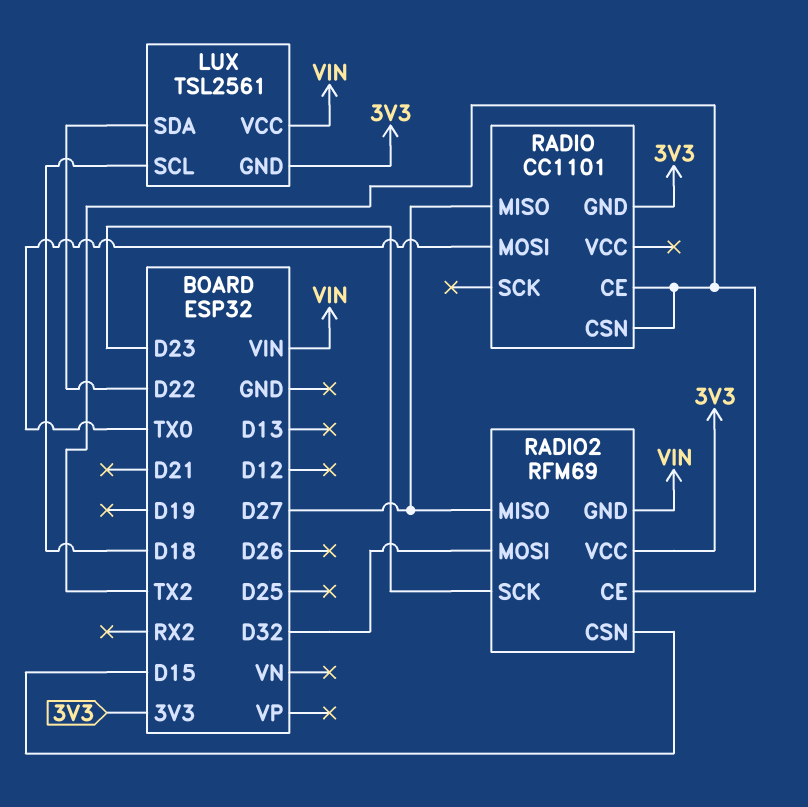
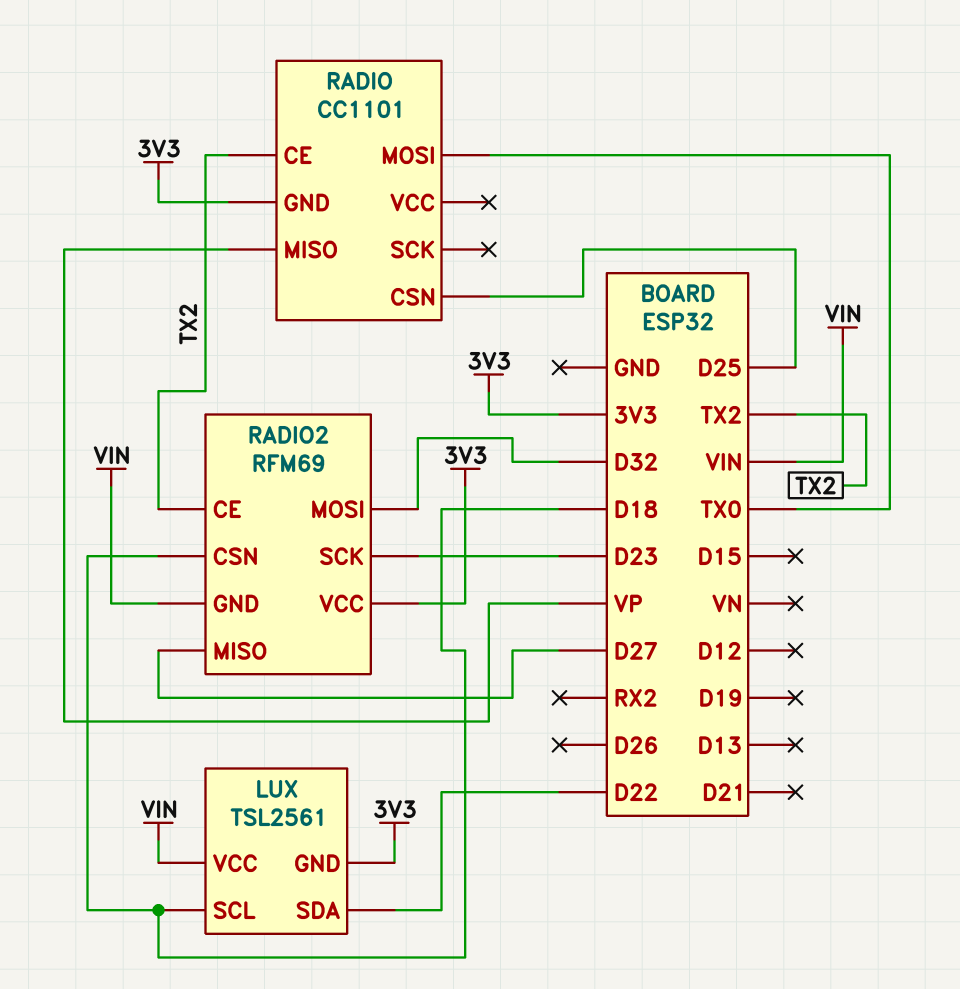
RADIO pin CSN: TX2 -> D25
RADIO pin MISO: D27 -> VP
RADIO2 pin CSN: D15 -> D18

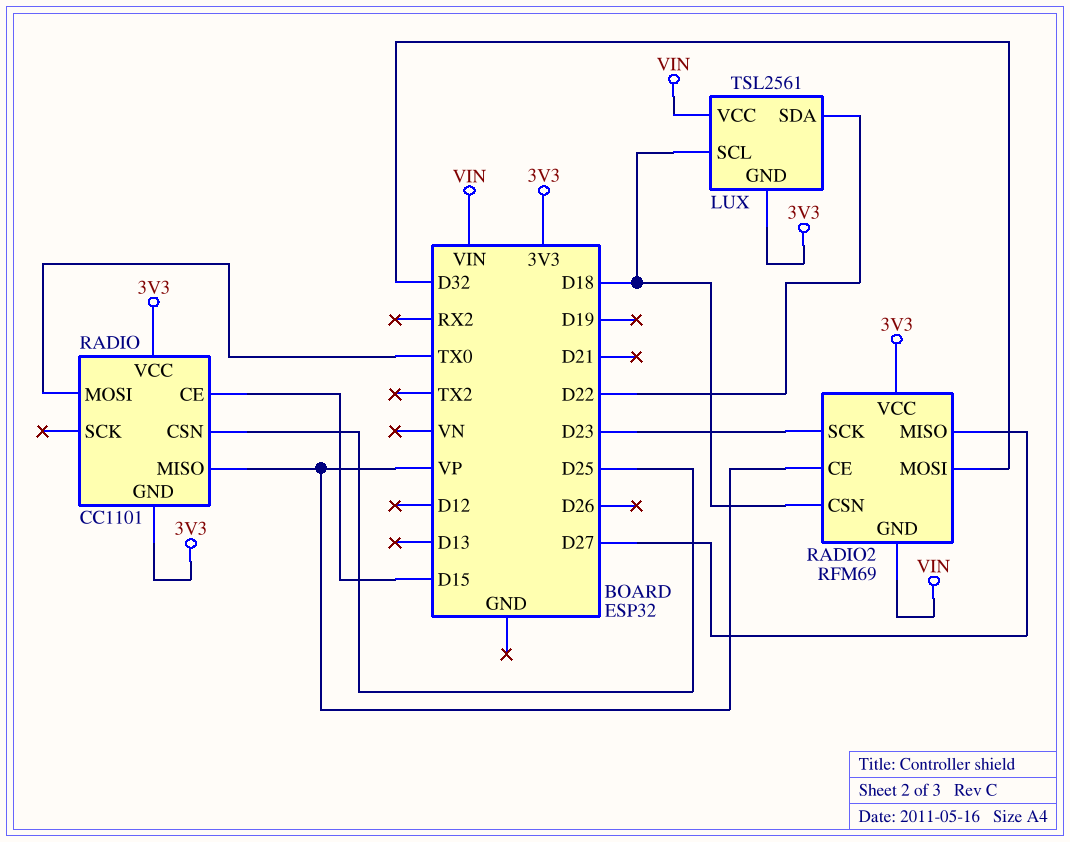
RADIO pin CE: TX2 -> D15
RADIO pin VCC: none -> 3V3
RADIO2 pin CE: TX2 -> VP

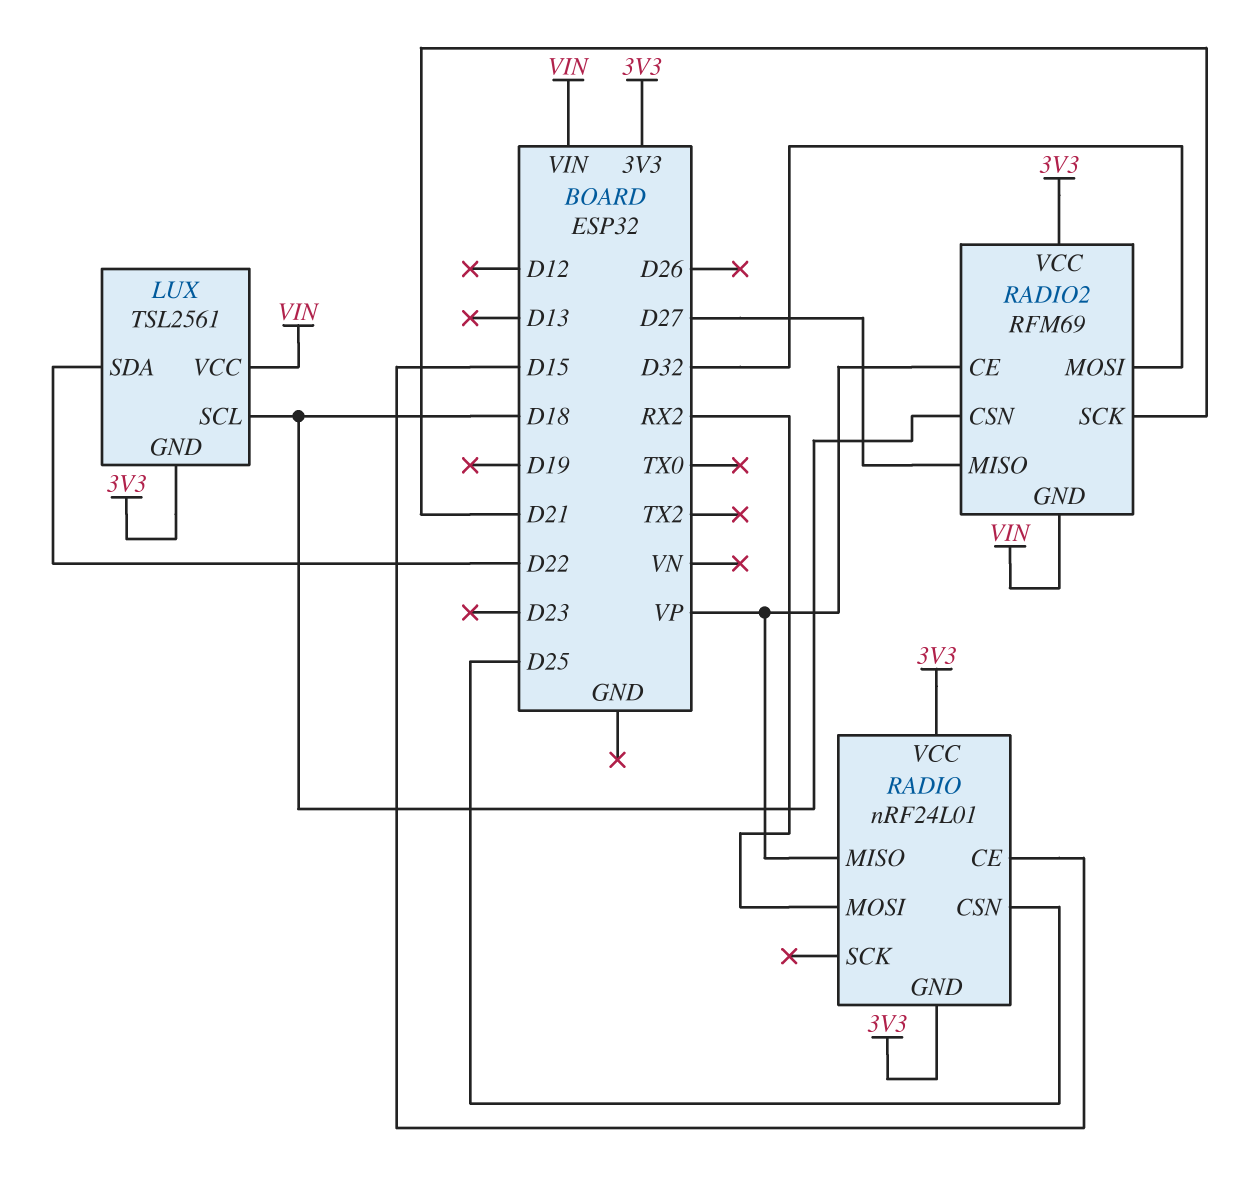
RADIO: CC1101 -> nRF24L01
RADIO pin MOSI: TX0 -> RX2
RADIO2 pin SCK: D23 -> D21

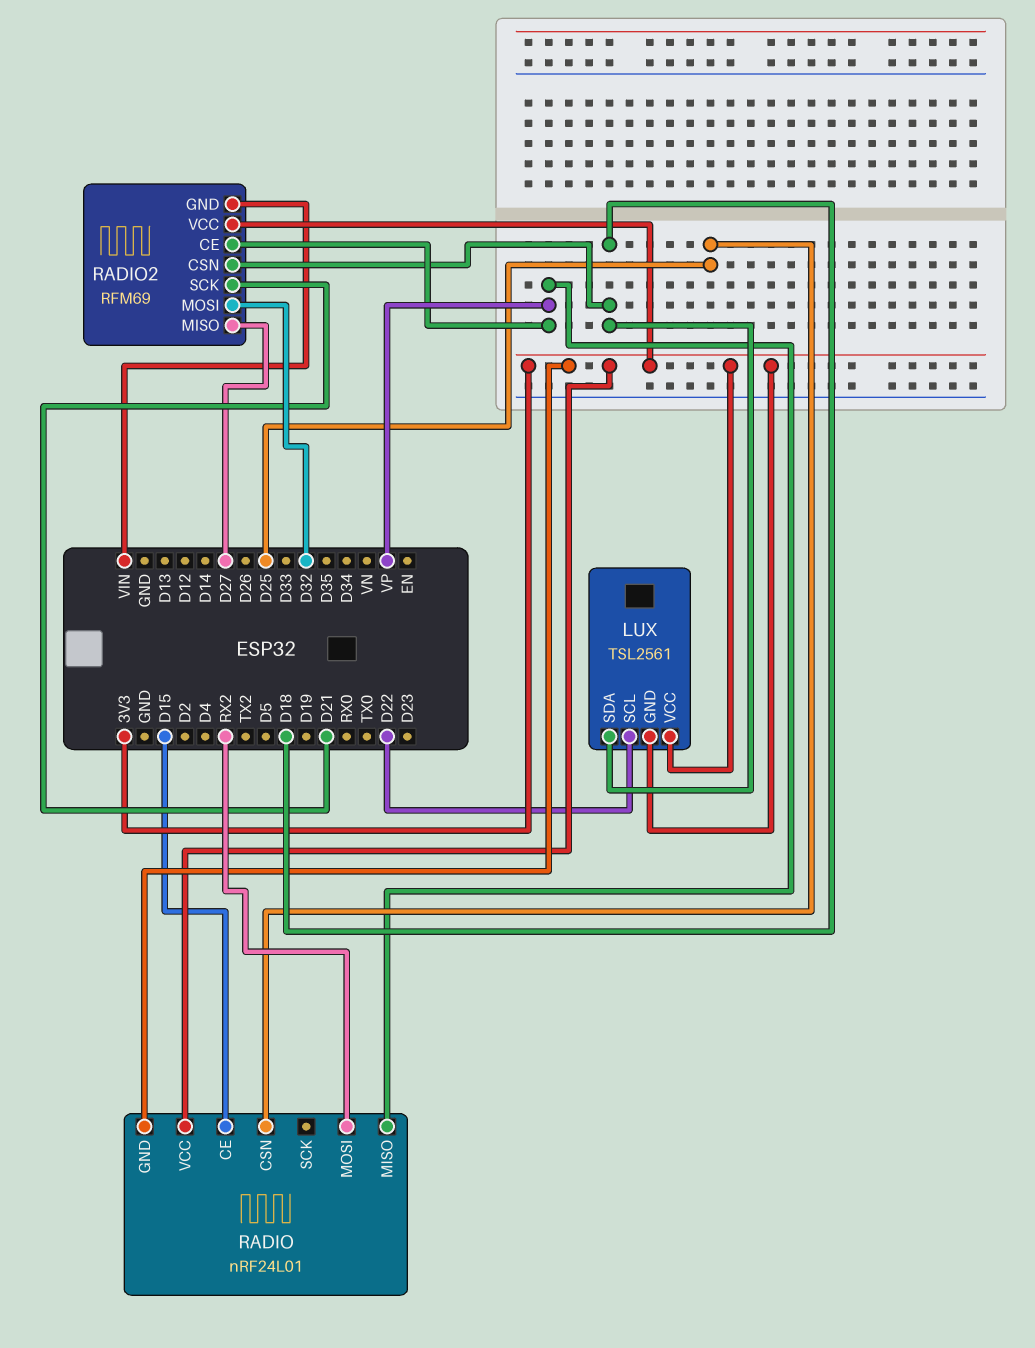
LUX pin SCL: D18 -> D22
LUX pin SDA: D22 -> D18
LUX pin VCC: VIN -> 3V3

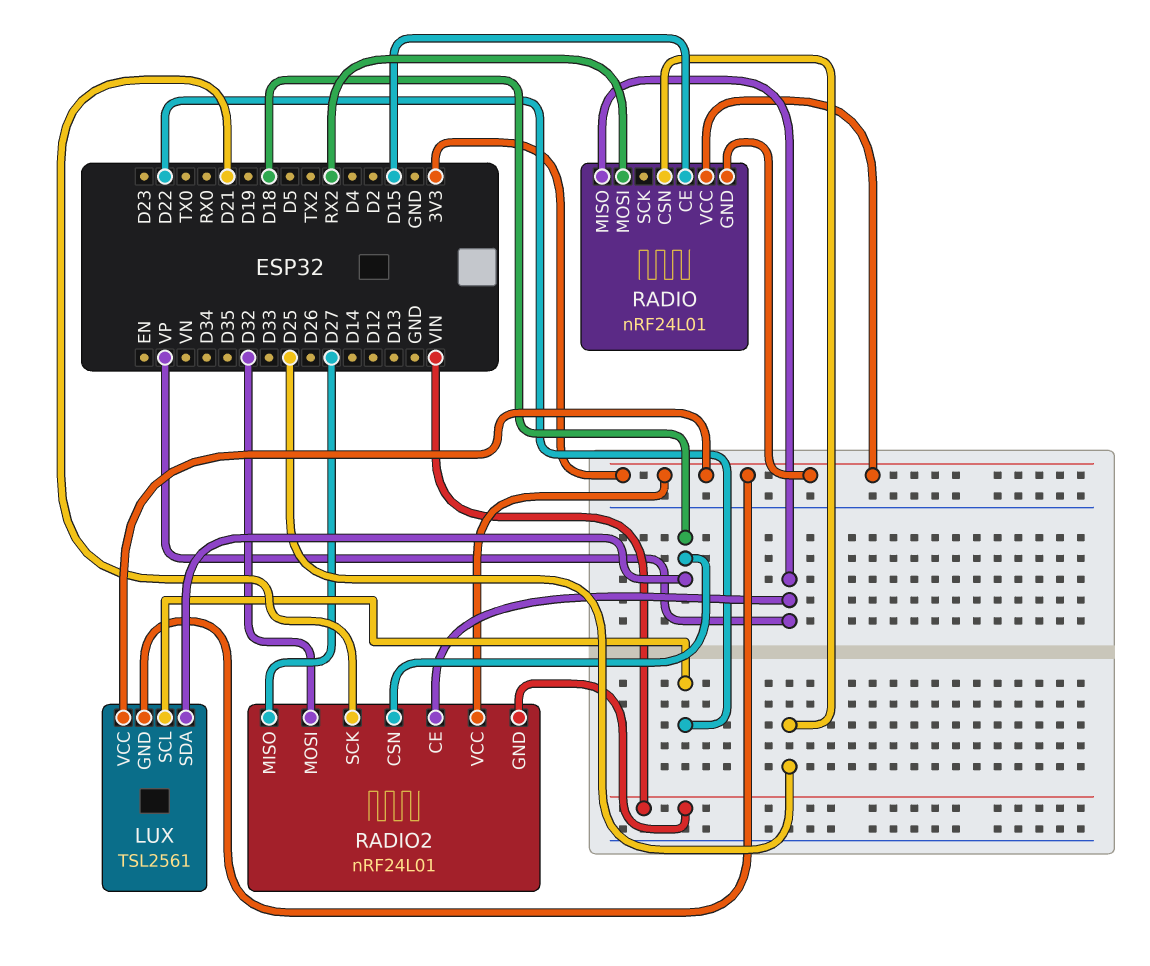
RADIO2: RFM69 -> nRF24L01

